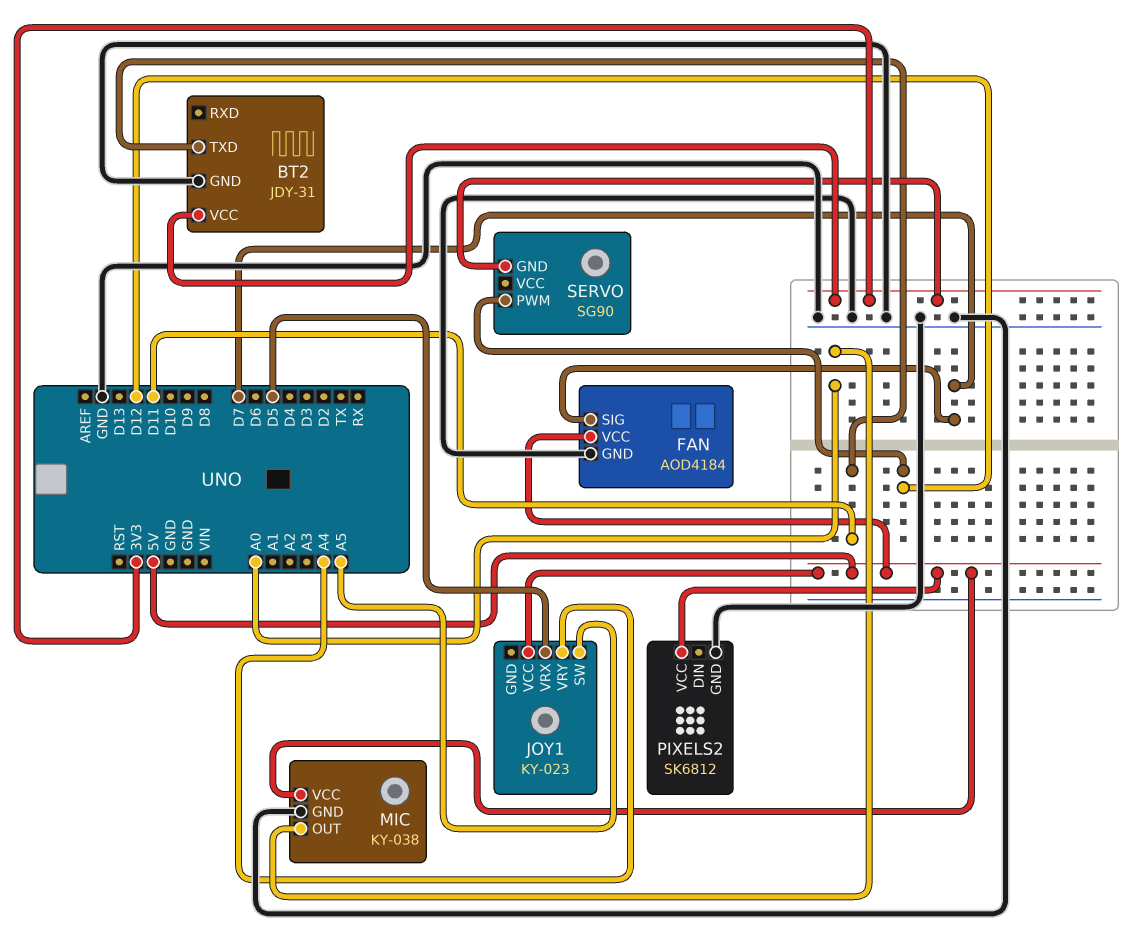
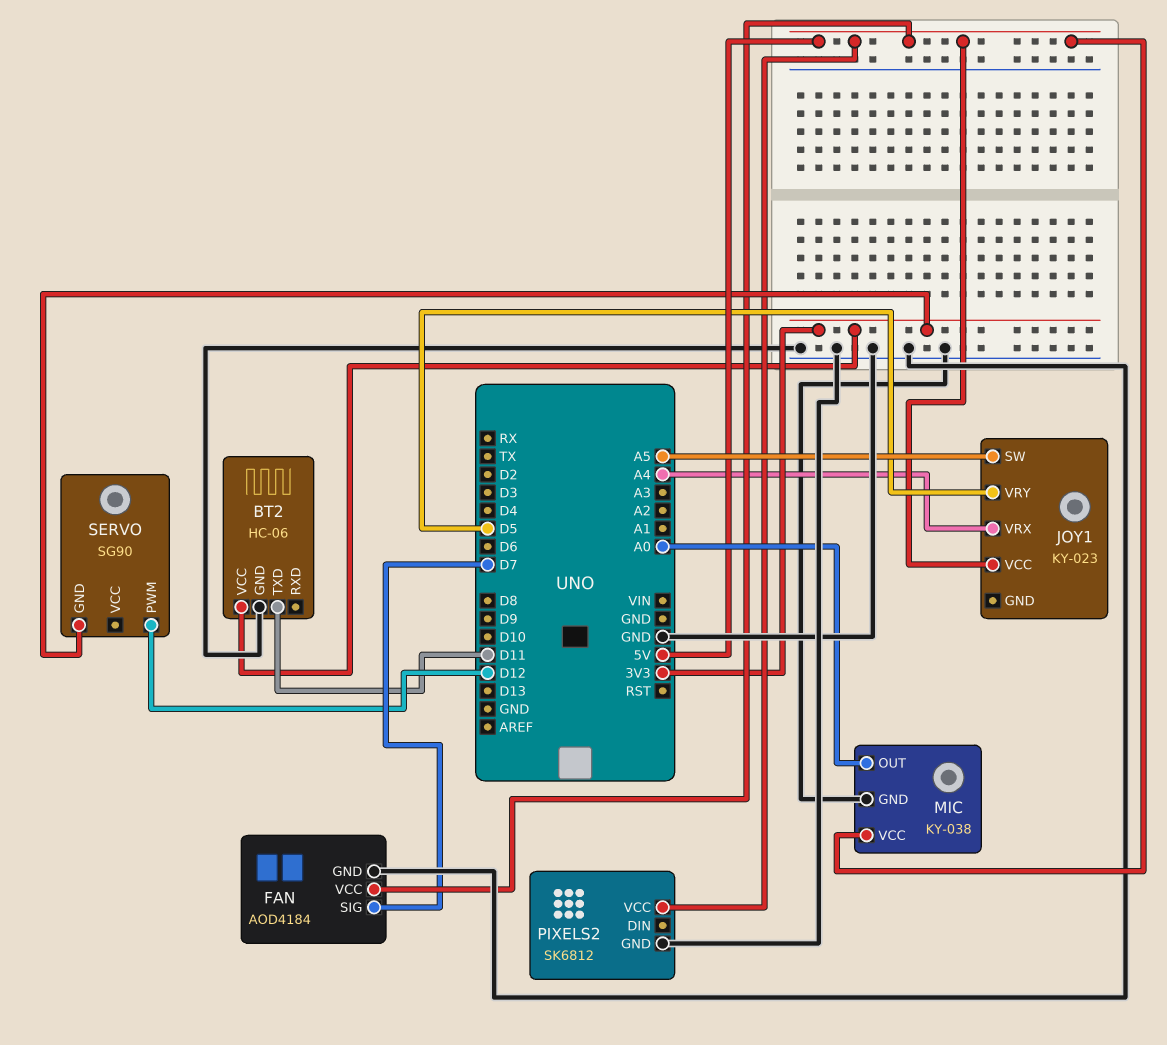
BT2: JDY-31 -> HC-06
JOY1 pin VRX: D5 -> A4
JOY1 pin VRY: A4 -> D5

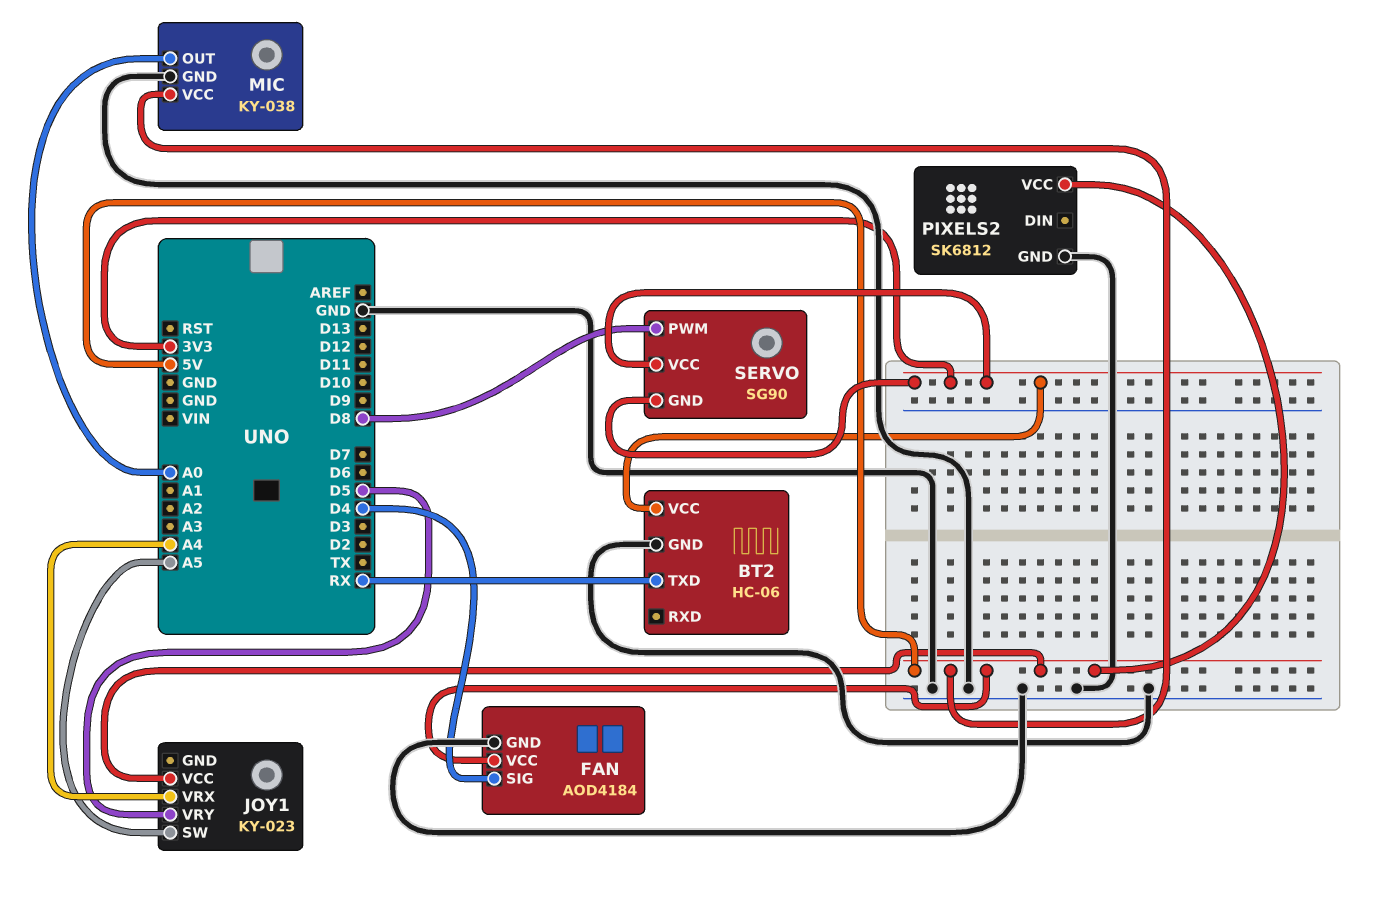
BT2 pin TXD: D11 -> RX
FAN pin SIG: D7 -> D4
SERVO pin PWM: D12 -> D8
SERVO pin VCC: none -> 3V3

